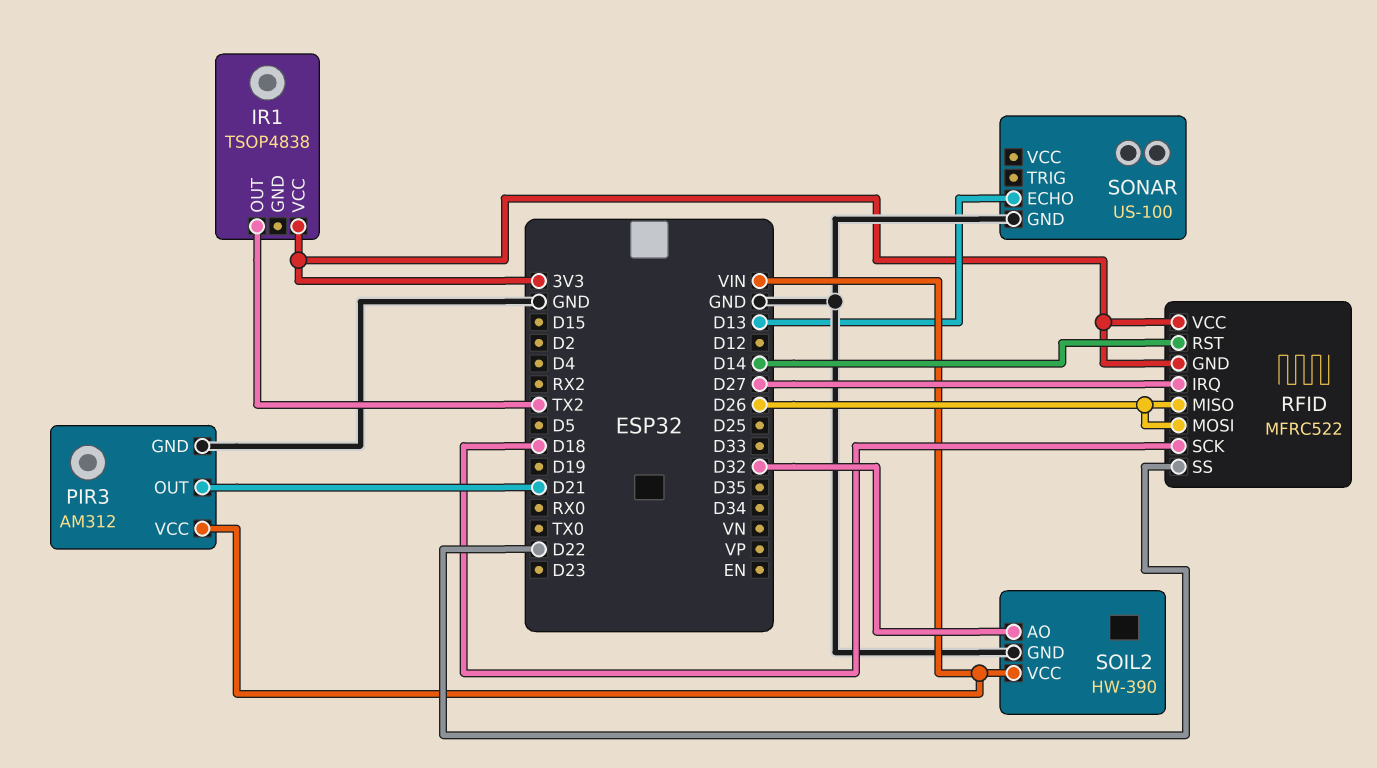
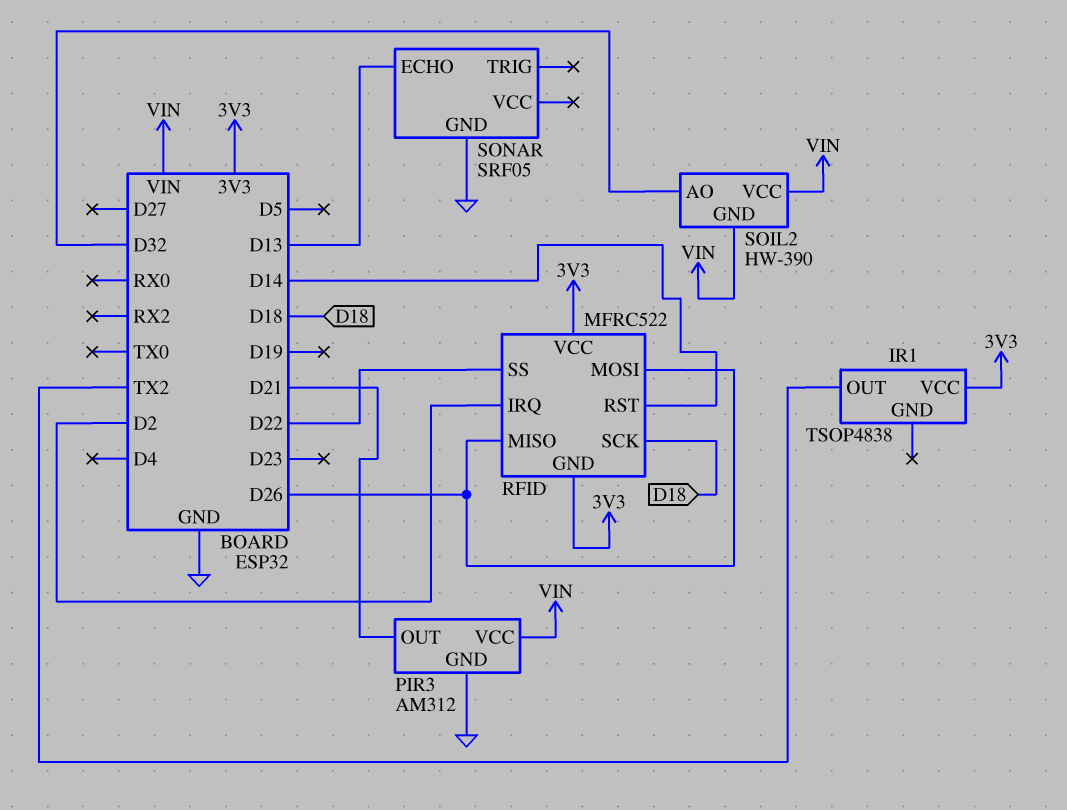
RFID pin IRQ: D27 -> D2
SOIL2 pin GND: GND -> VIN
SONAR: US-100 -> SRF05

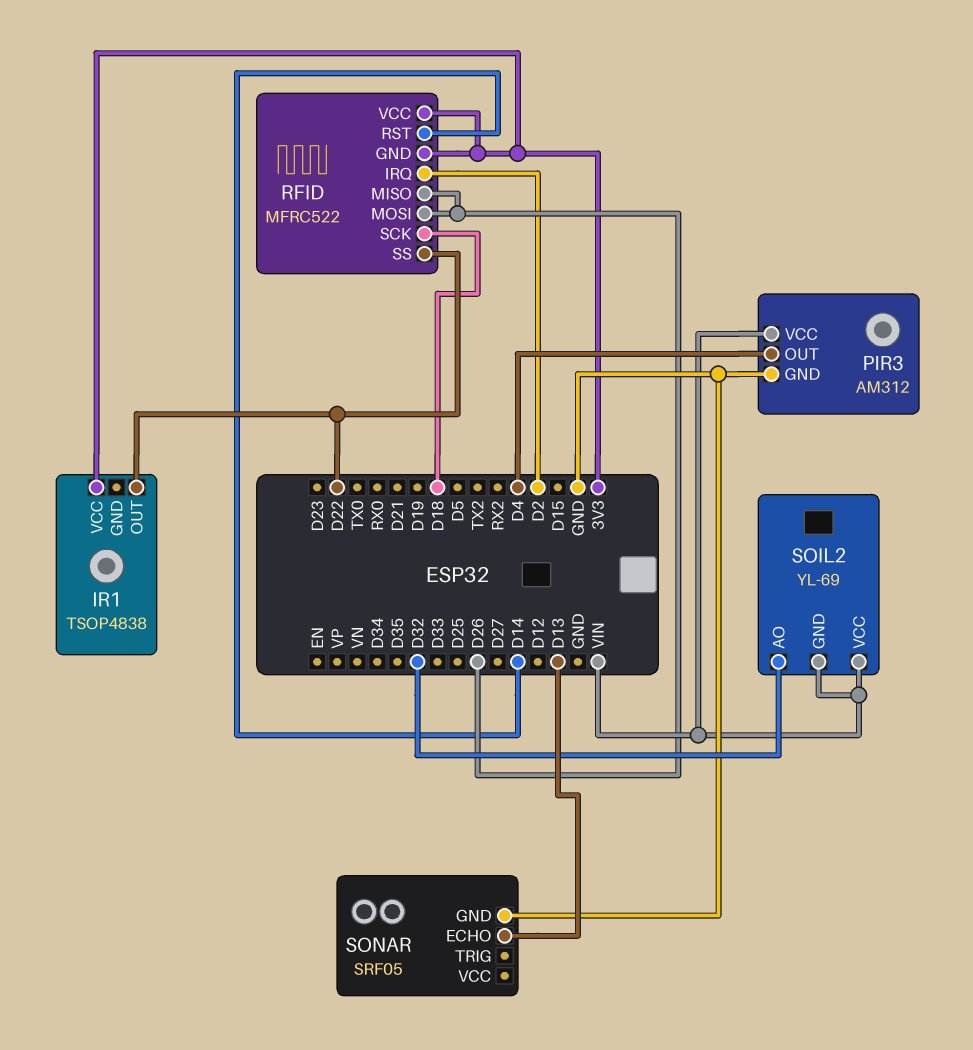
IR1 pin OUT: TX2 -> D22
PIR3 pin OUT: D21 -> D4
SOIL2: HW-390 -> YL-69

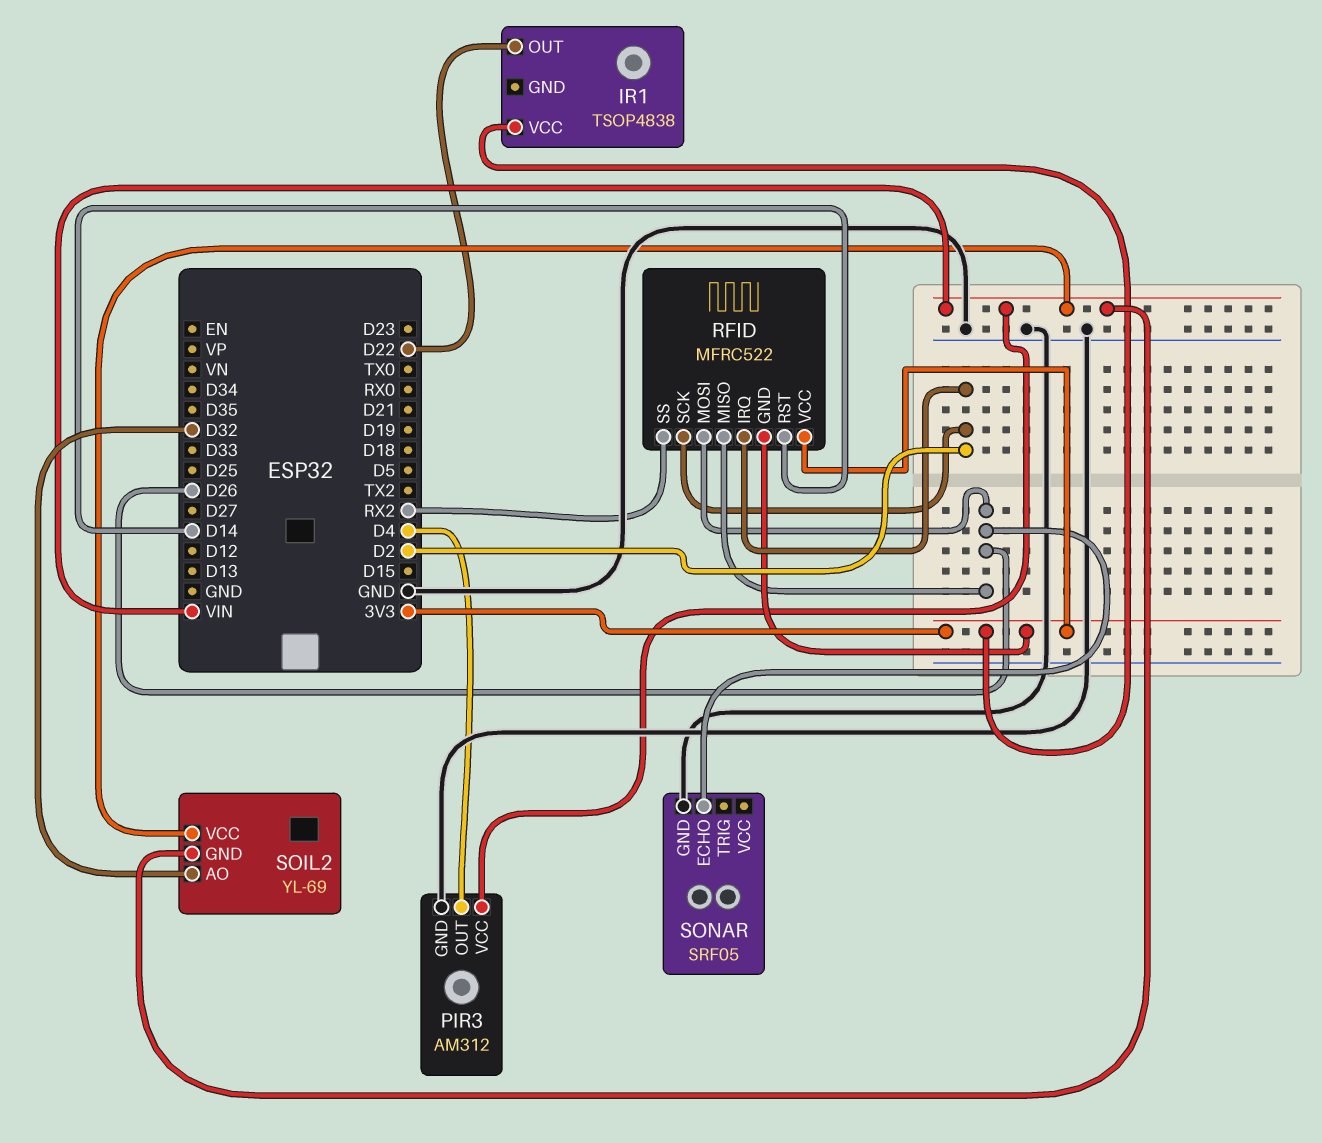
RFID pin SCK: D18 -> D2
RFID pin SS: D22 -> RX2
SONAR pin ECHO: D13 -> D26

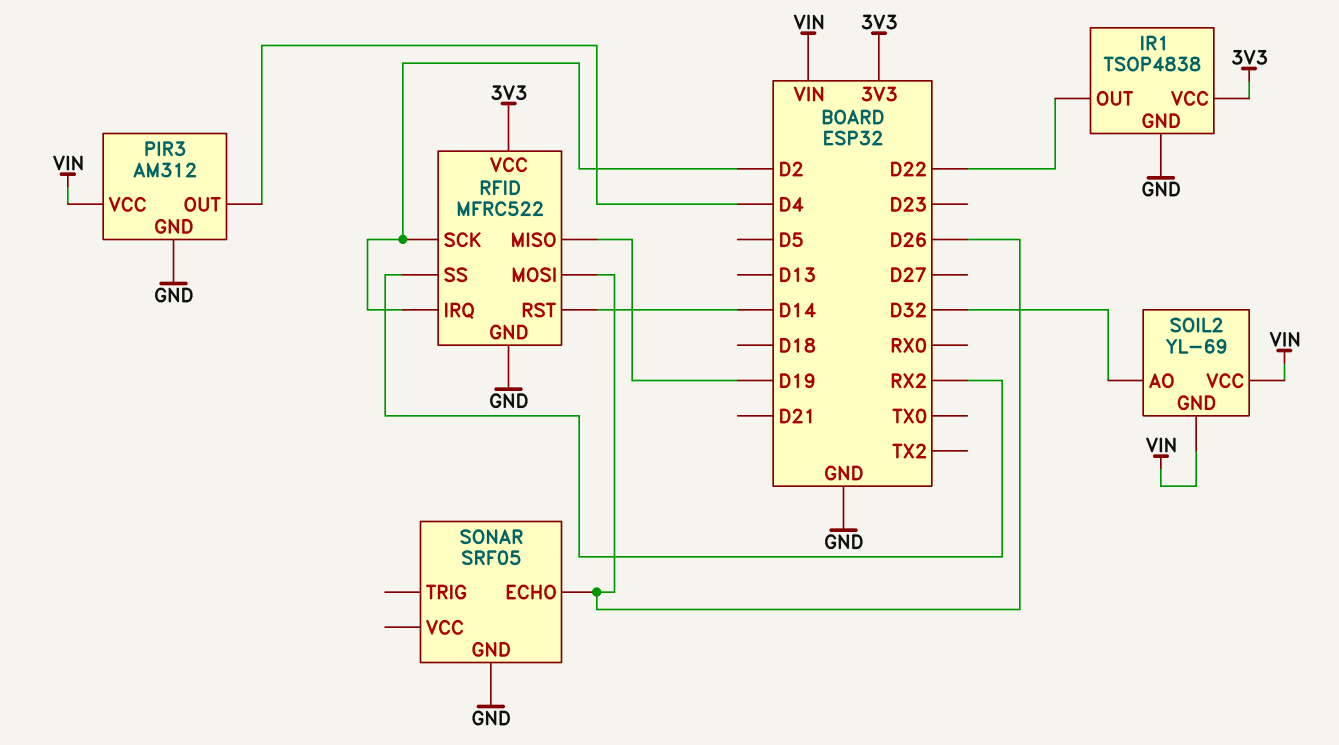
IR1 pin GND: none -> GND
RFID pin GND: 3V3 -> GND
RFID pin MISO: D26 -> D19

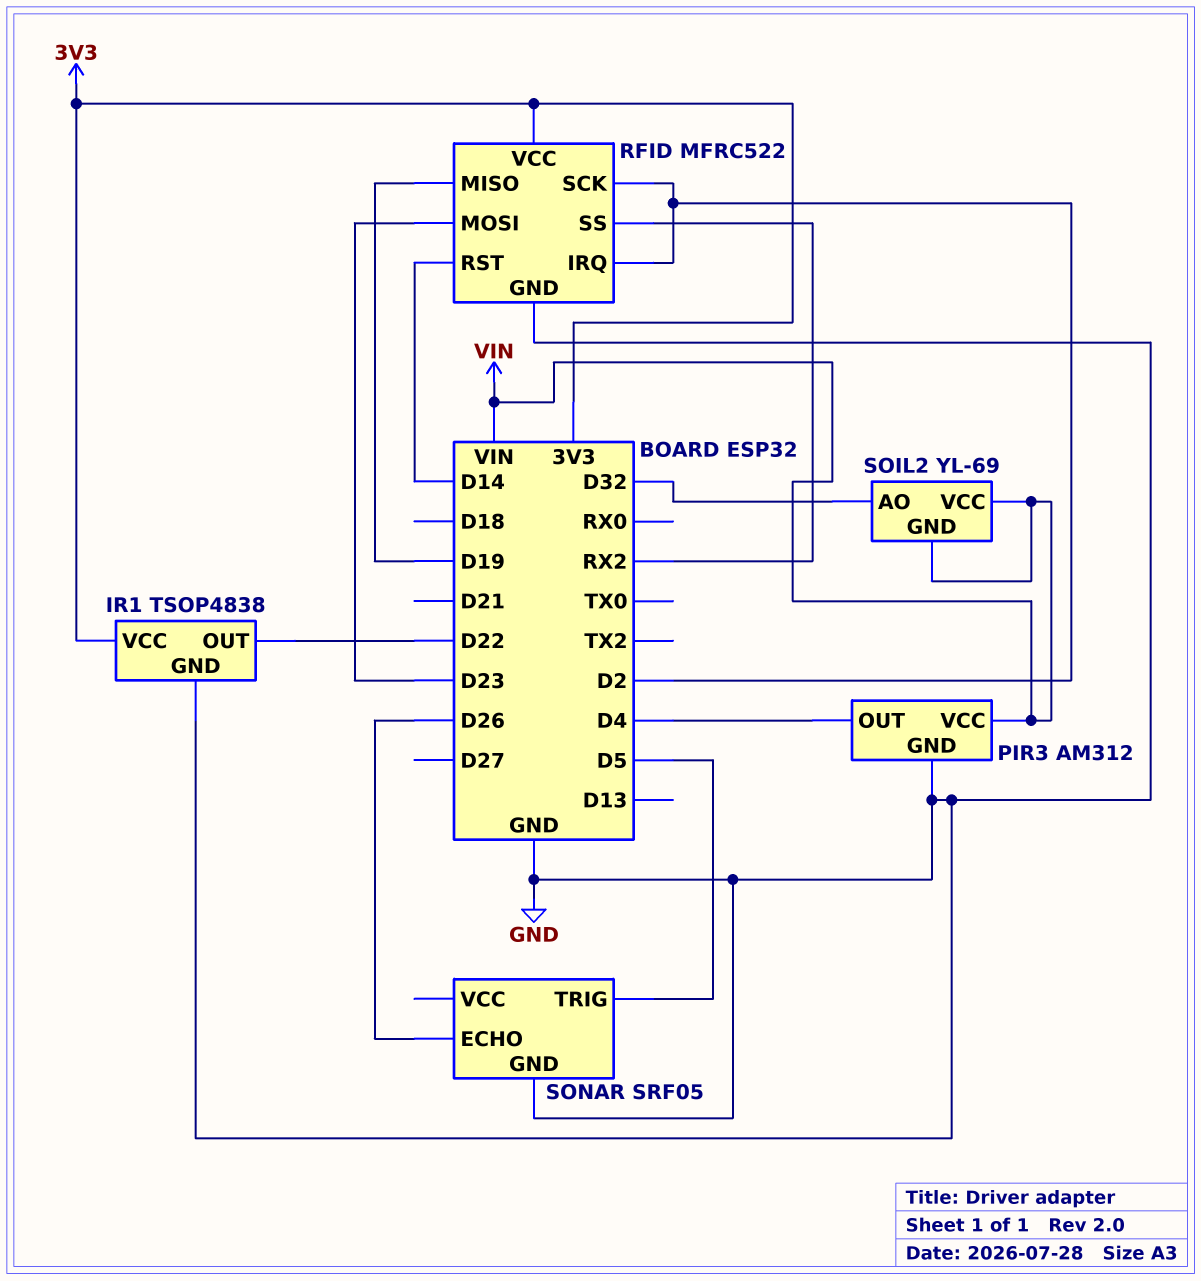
RFID pin MOSI: D26 -> D23
SONAR pin TRIG: none -> D5

